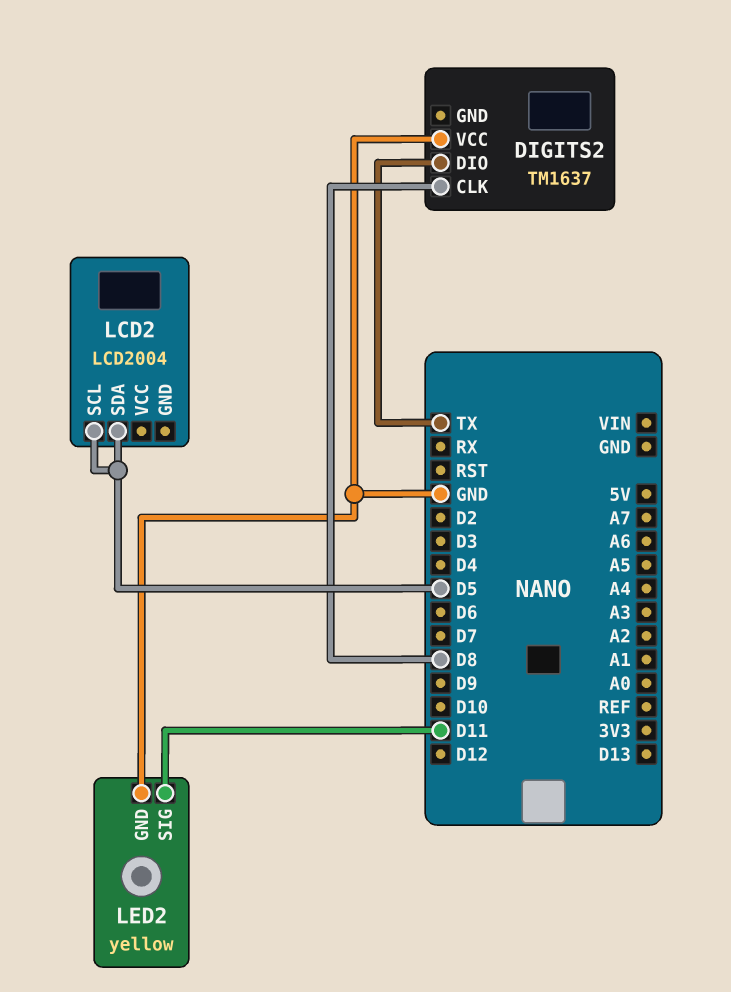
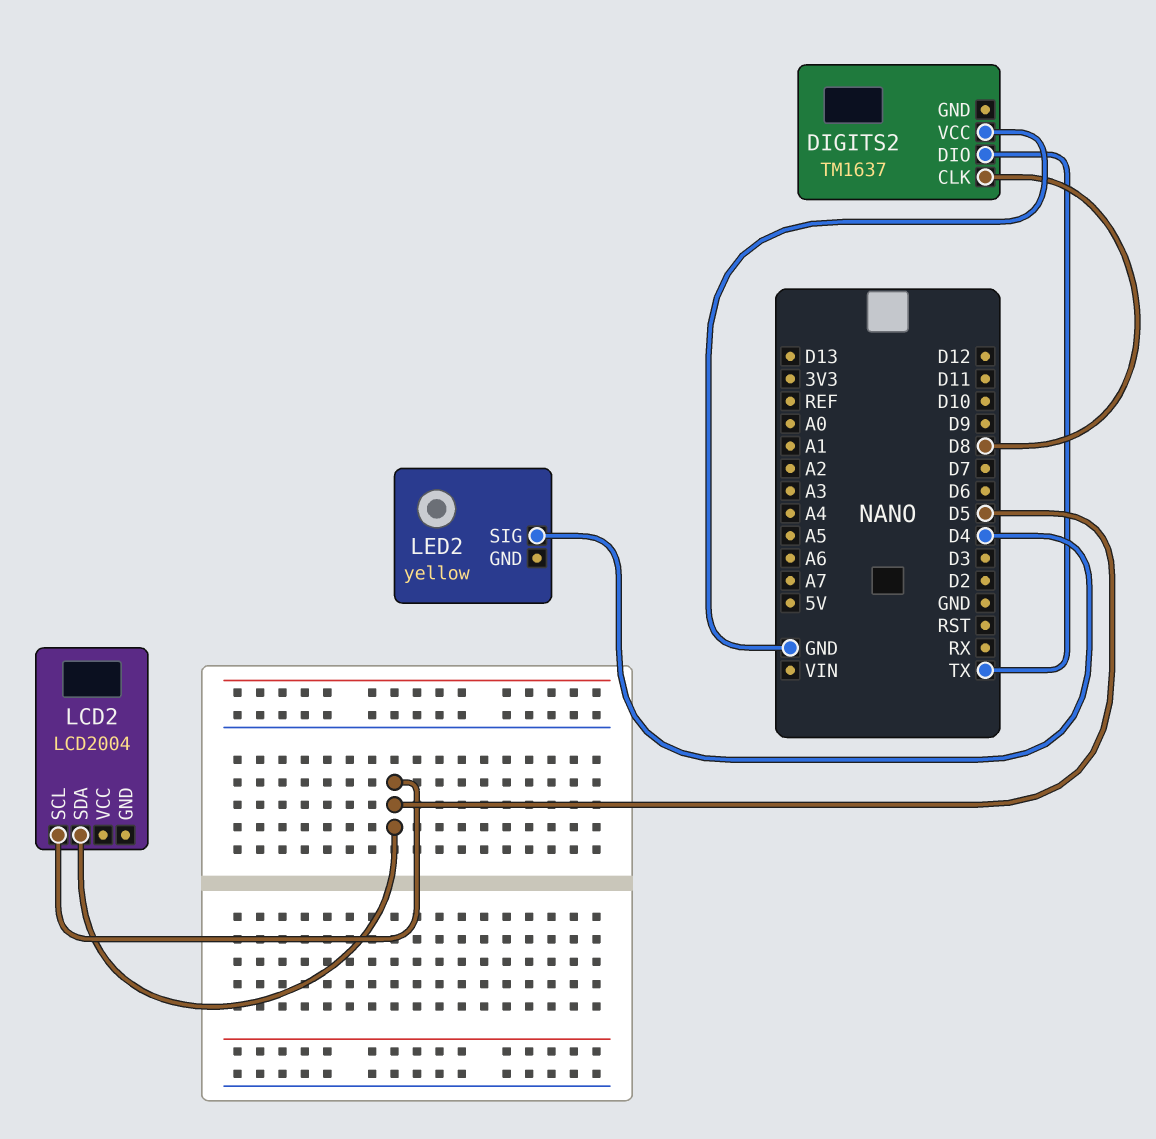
LED2 pin GND: GND -> none
LED2 pin SIG: D11 -> D4

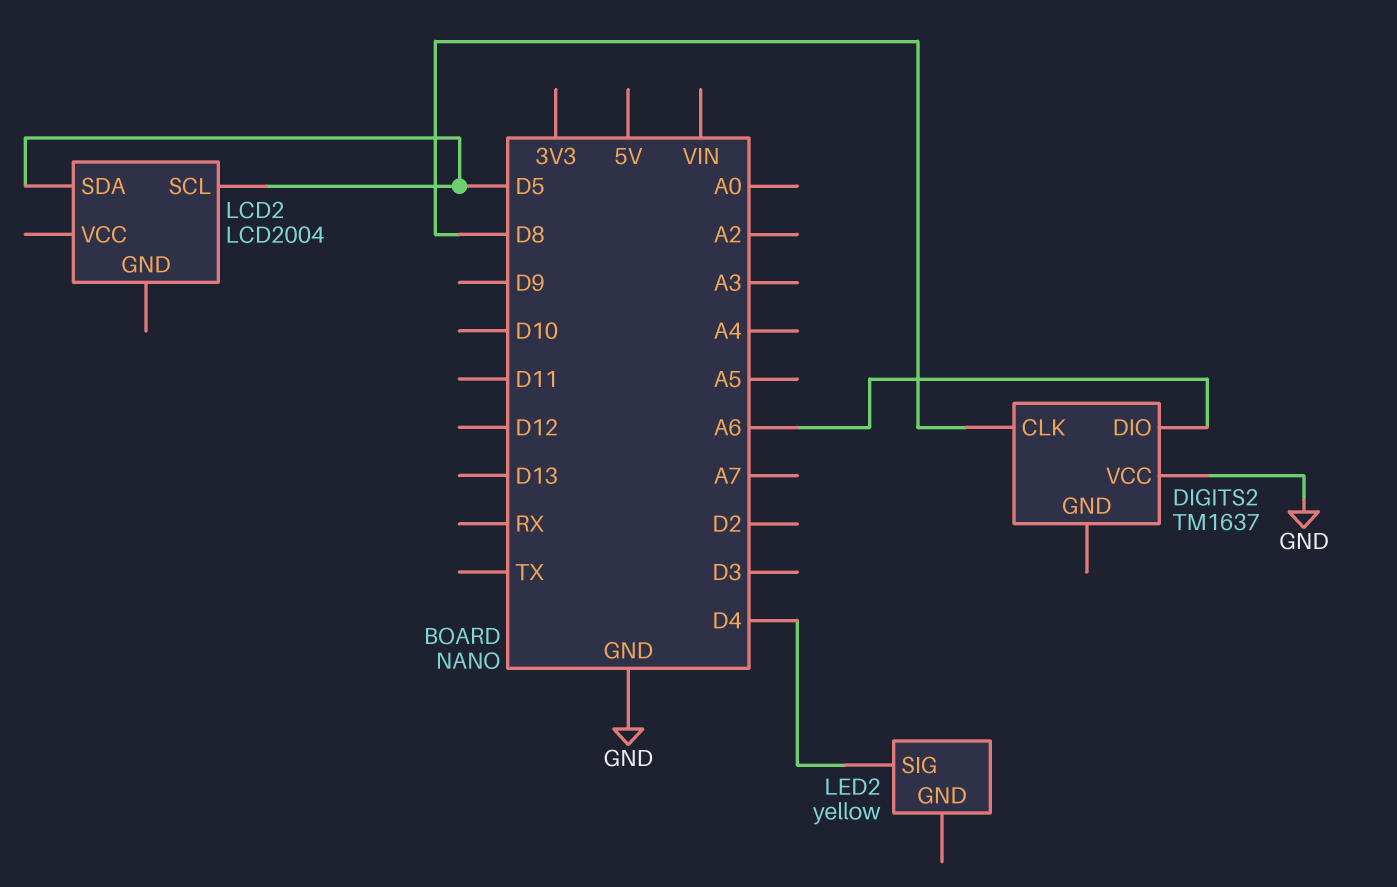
DIGITS2 pin DIO: TX -> A6

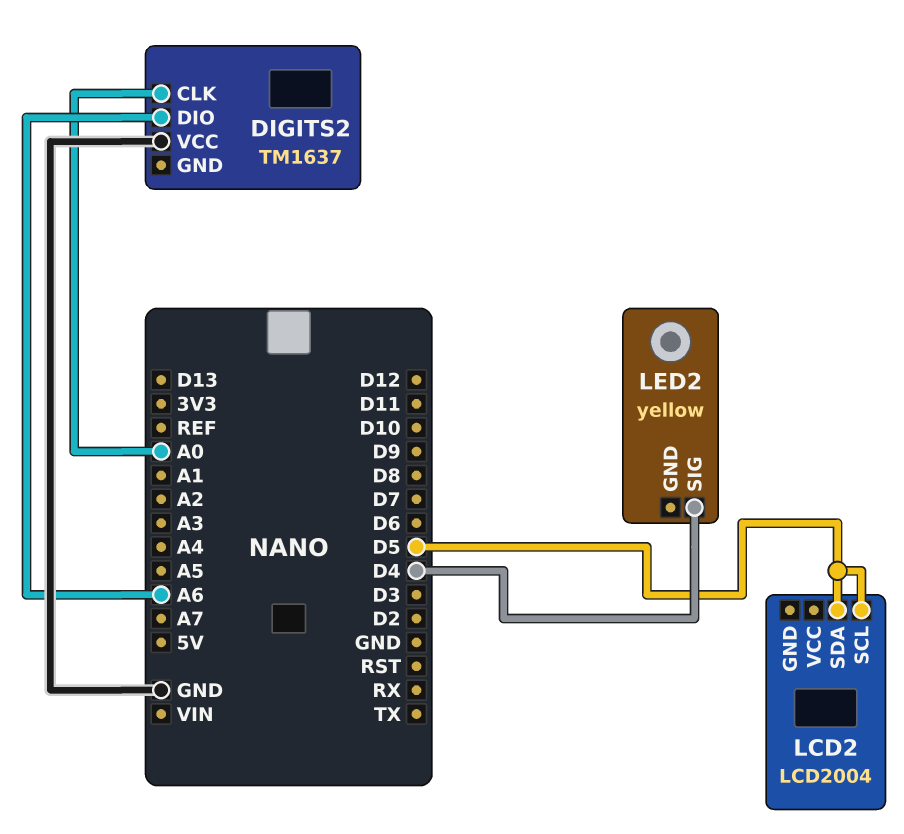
DIGITS2 pin CLK: D8 -> A0

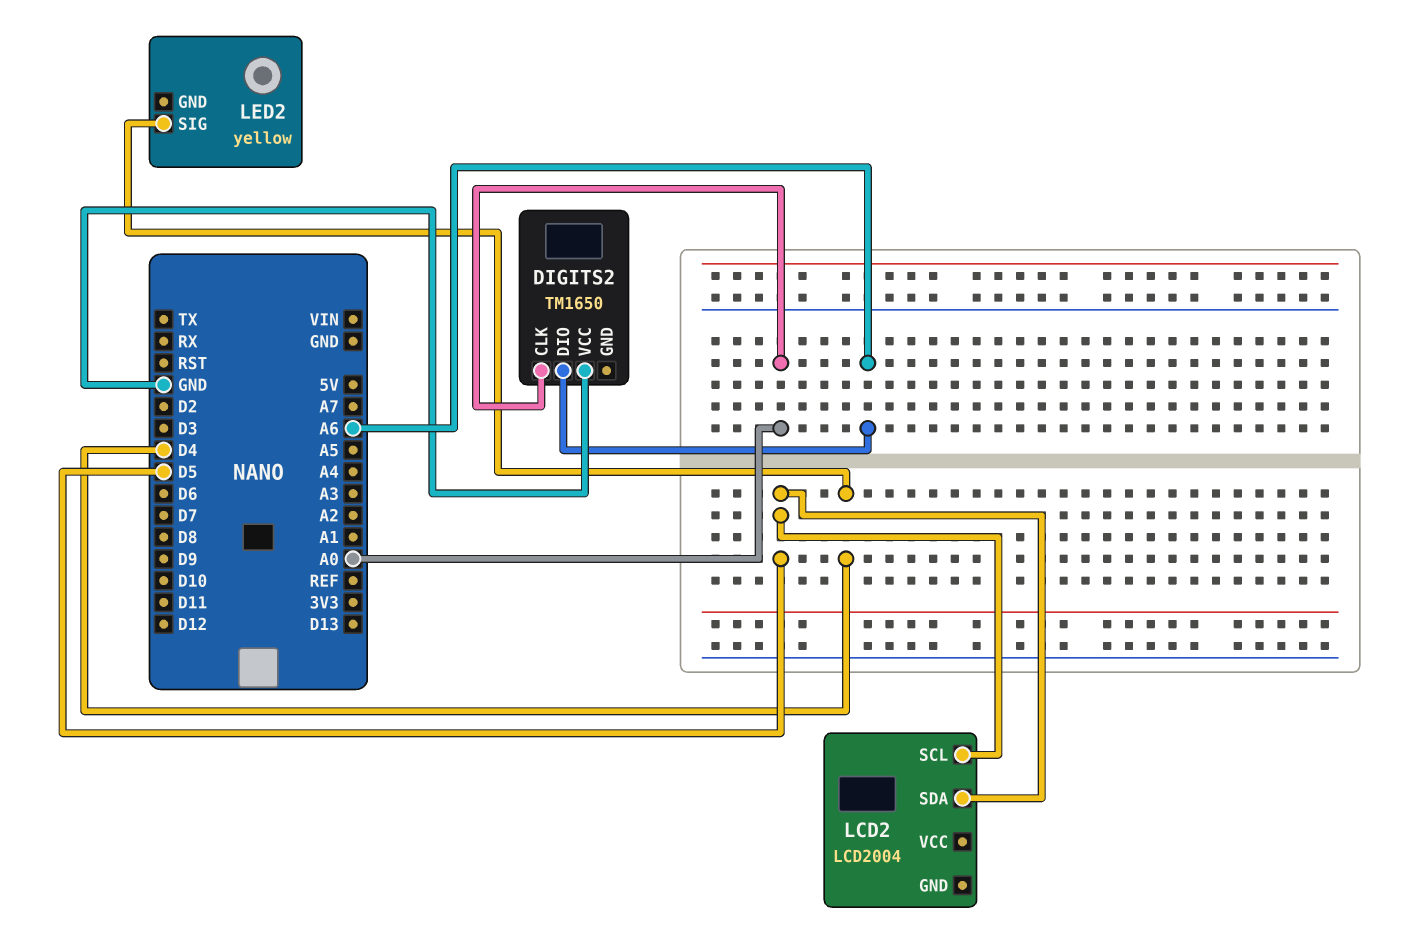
DIGITS2: TM1637 -> TM1650

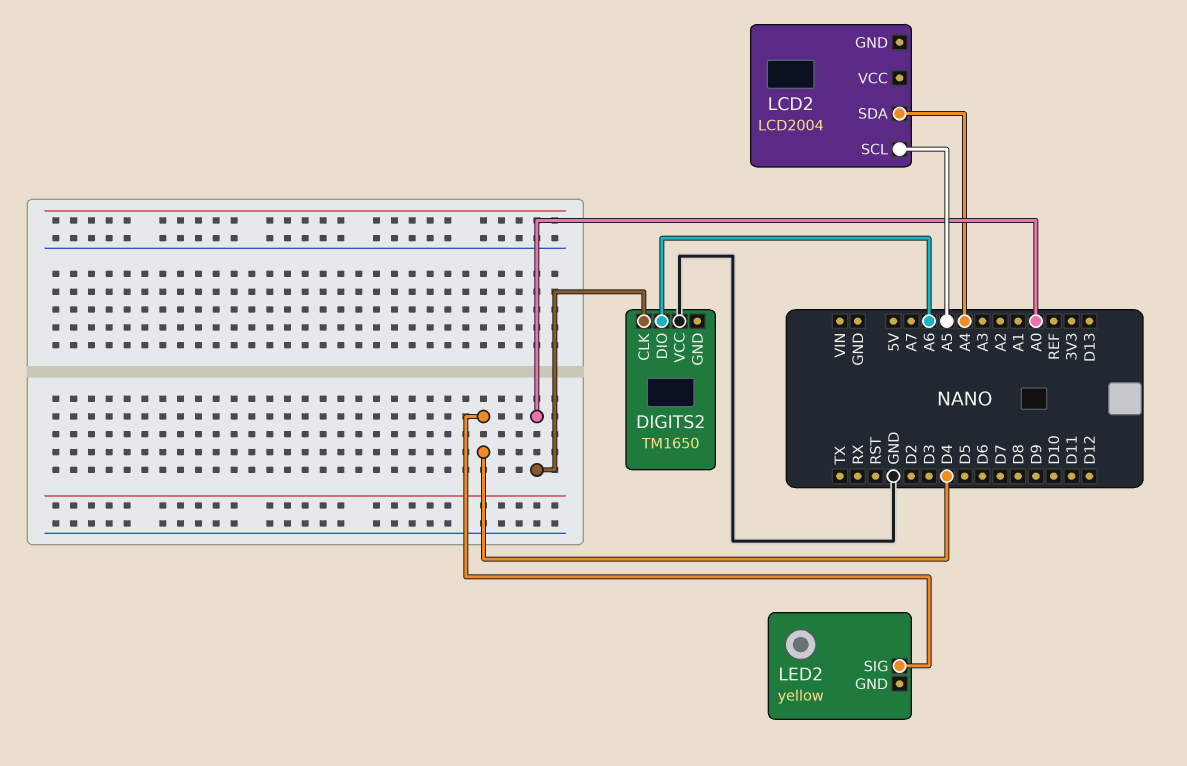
LCD2 pin SCL: D5 -> A5
LCD2 pin SDA: D5 -> A4

